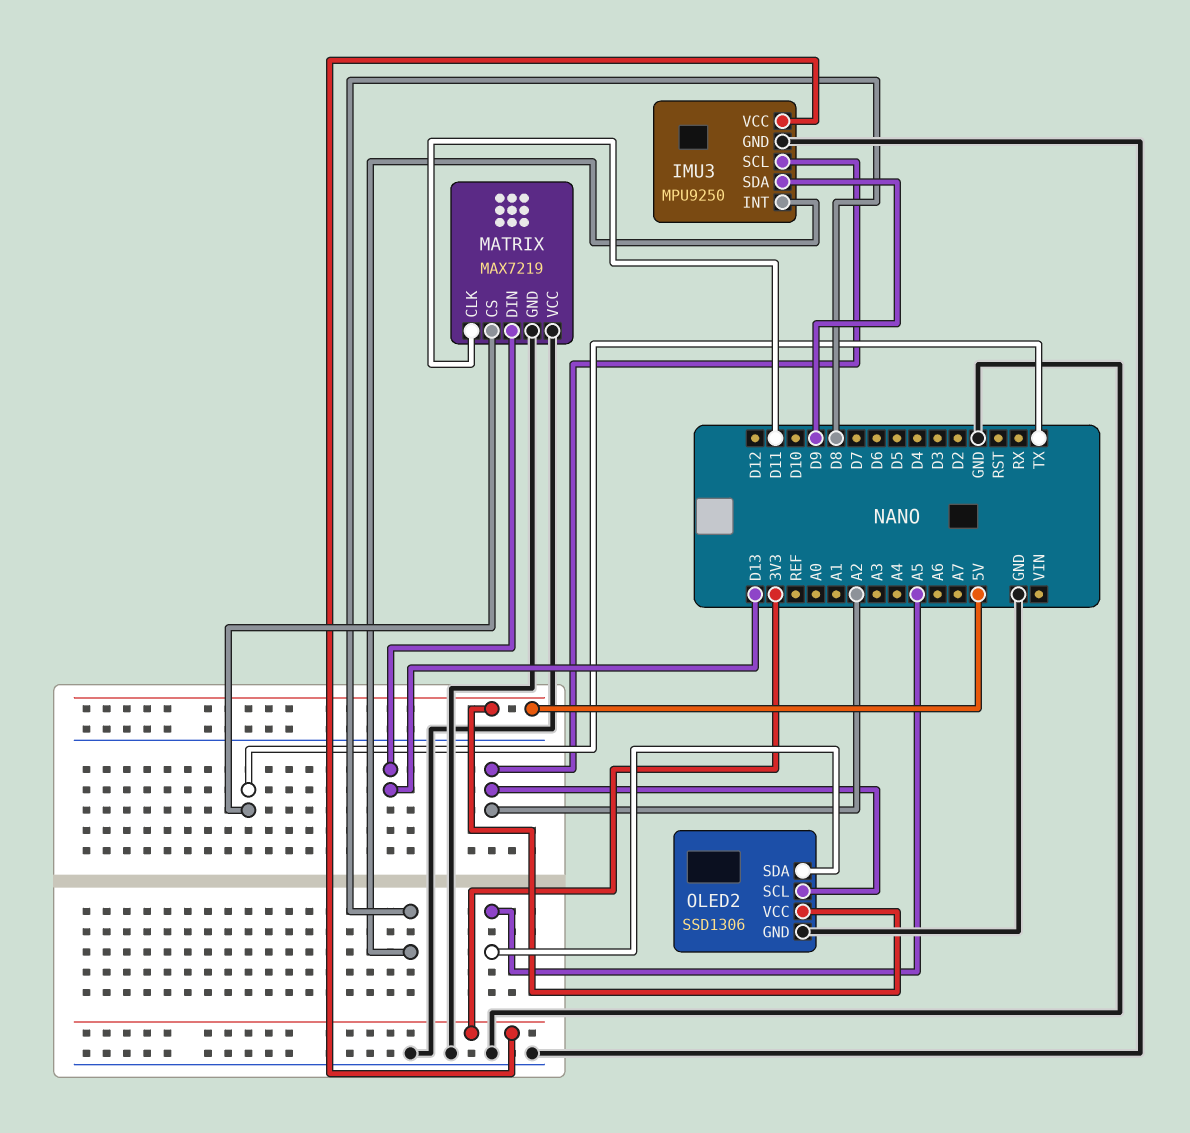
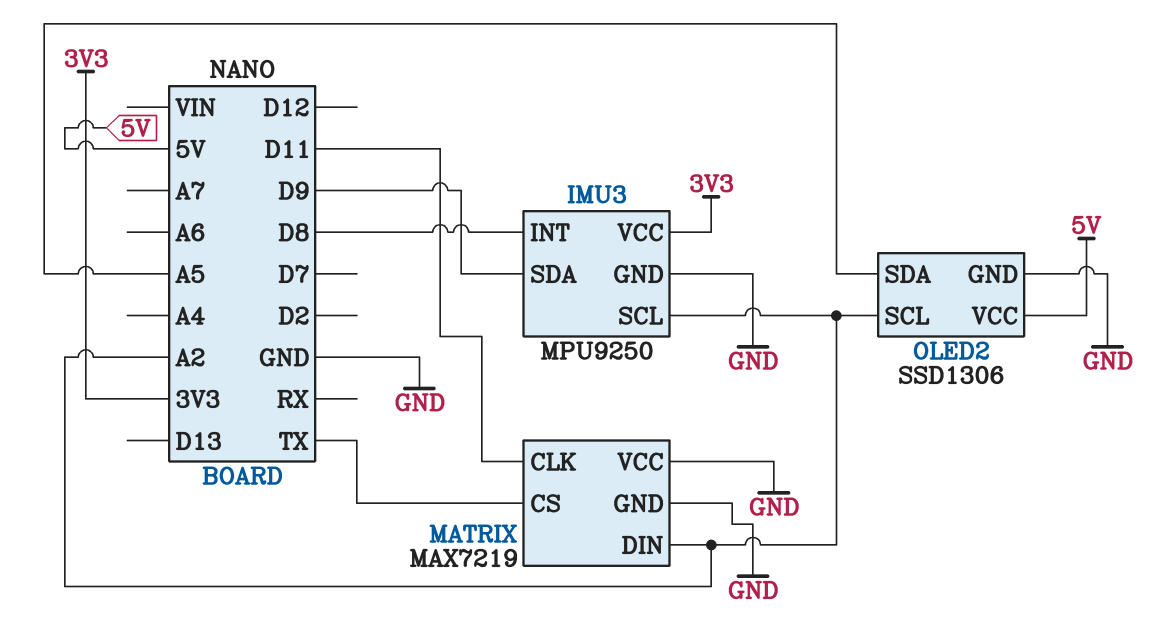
MATRIX pin DIN: D13 -> A2

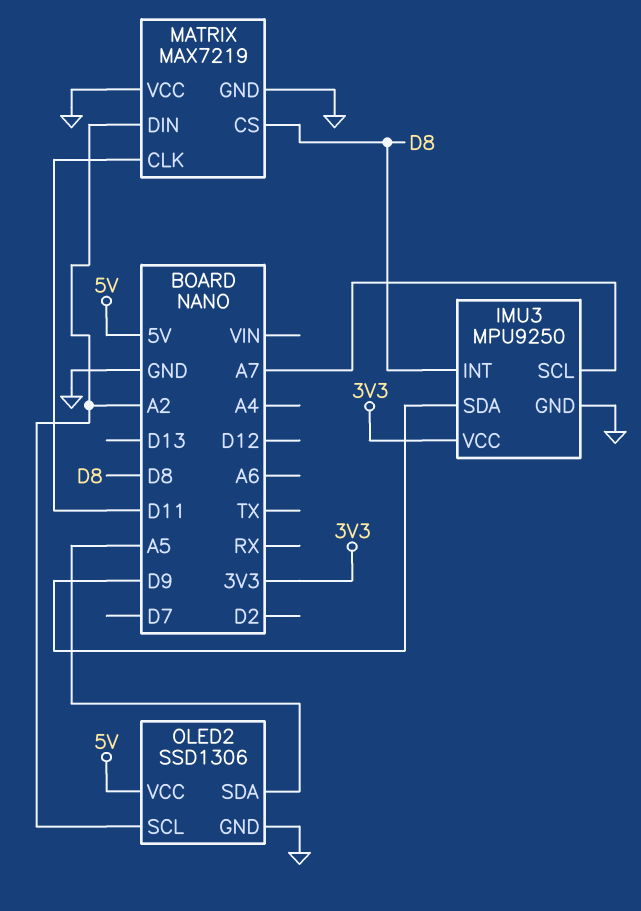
IMU3 pin SCL: A2 -> A7
MATRIX pin CS: TX -> D8

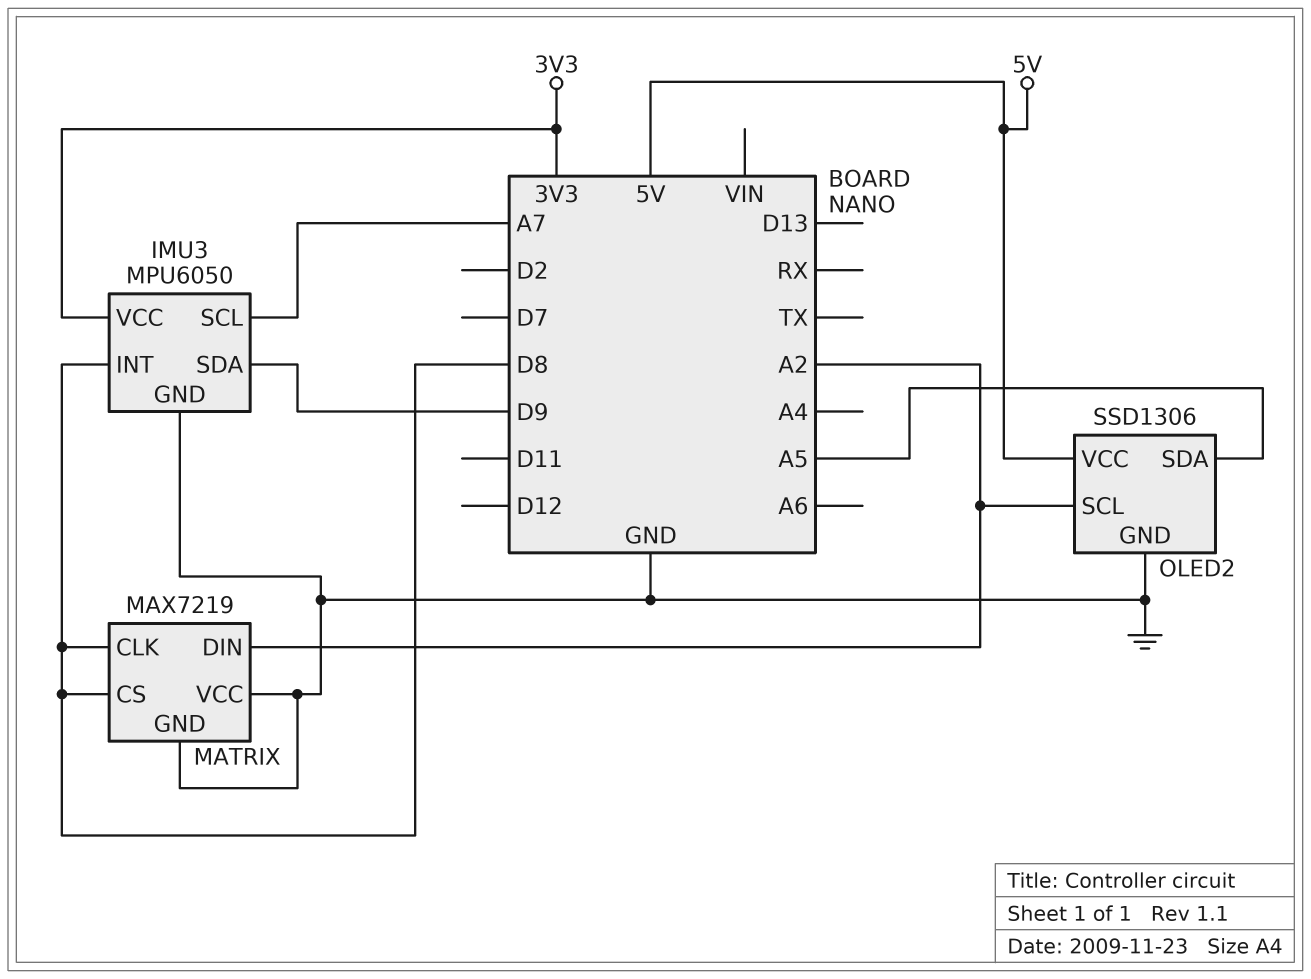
IMU3: MPU9250 -> MPU6050
MATRIX pin CLK: D11 -> D8

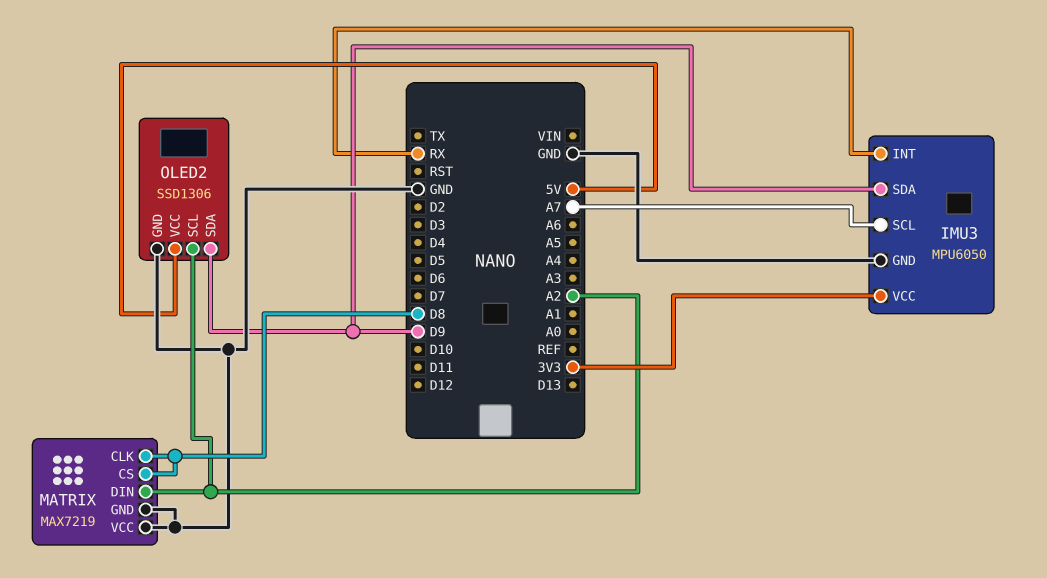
IMU3 pin INT: D8 -> RX
OLED2 pin SDA: A5 -> D9

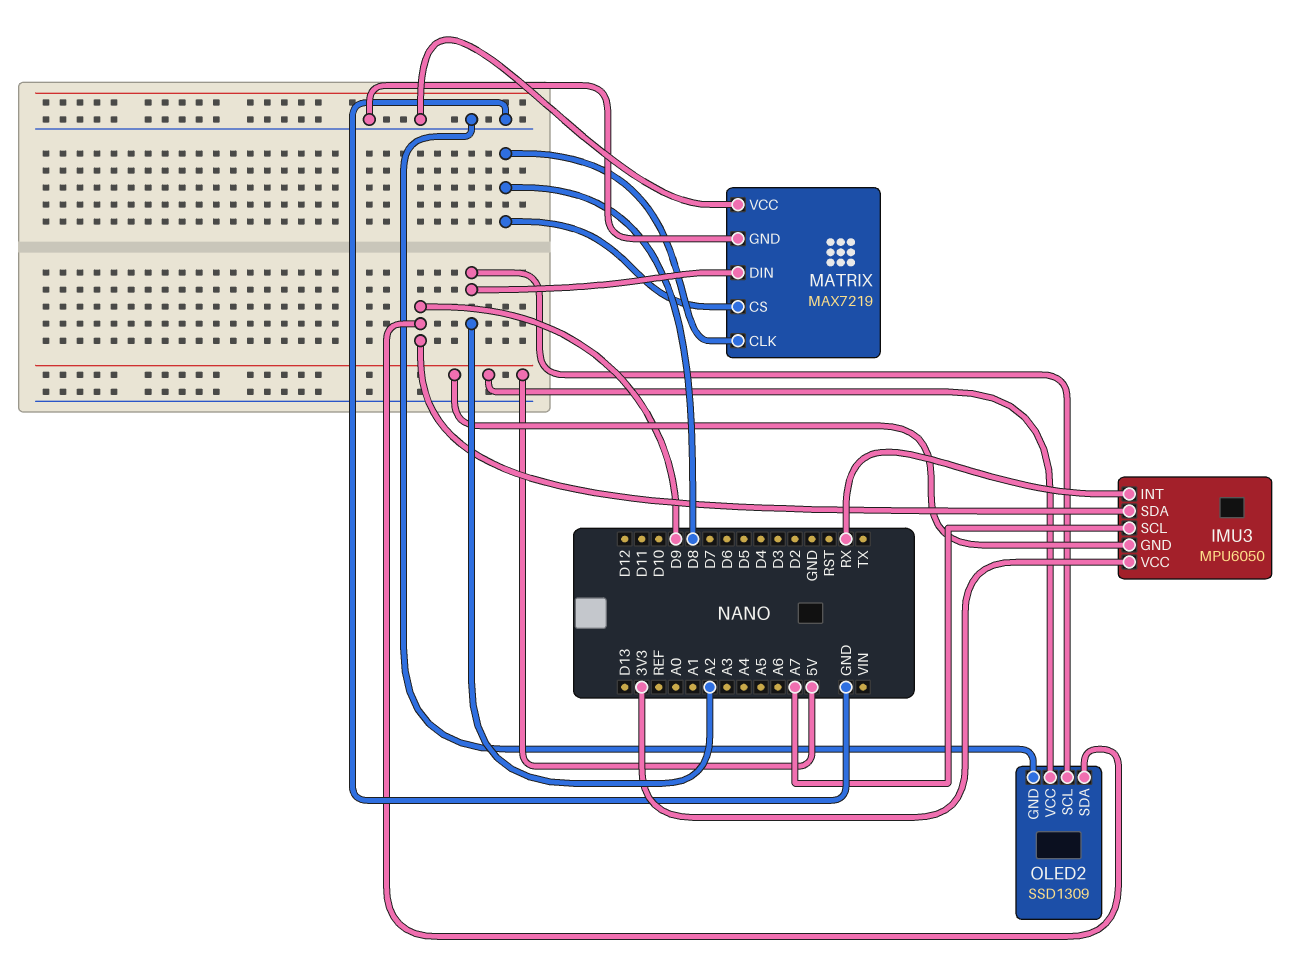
IMU3 pin GND: GND -> 5V
OLED2: SSD1306 -> SSD1309

